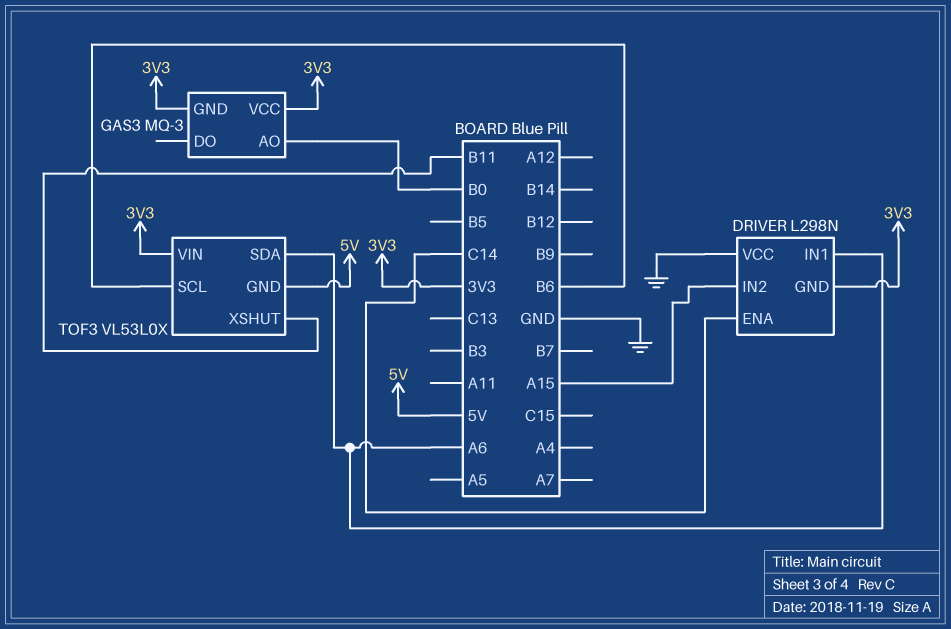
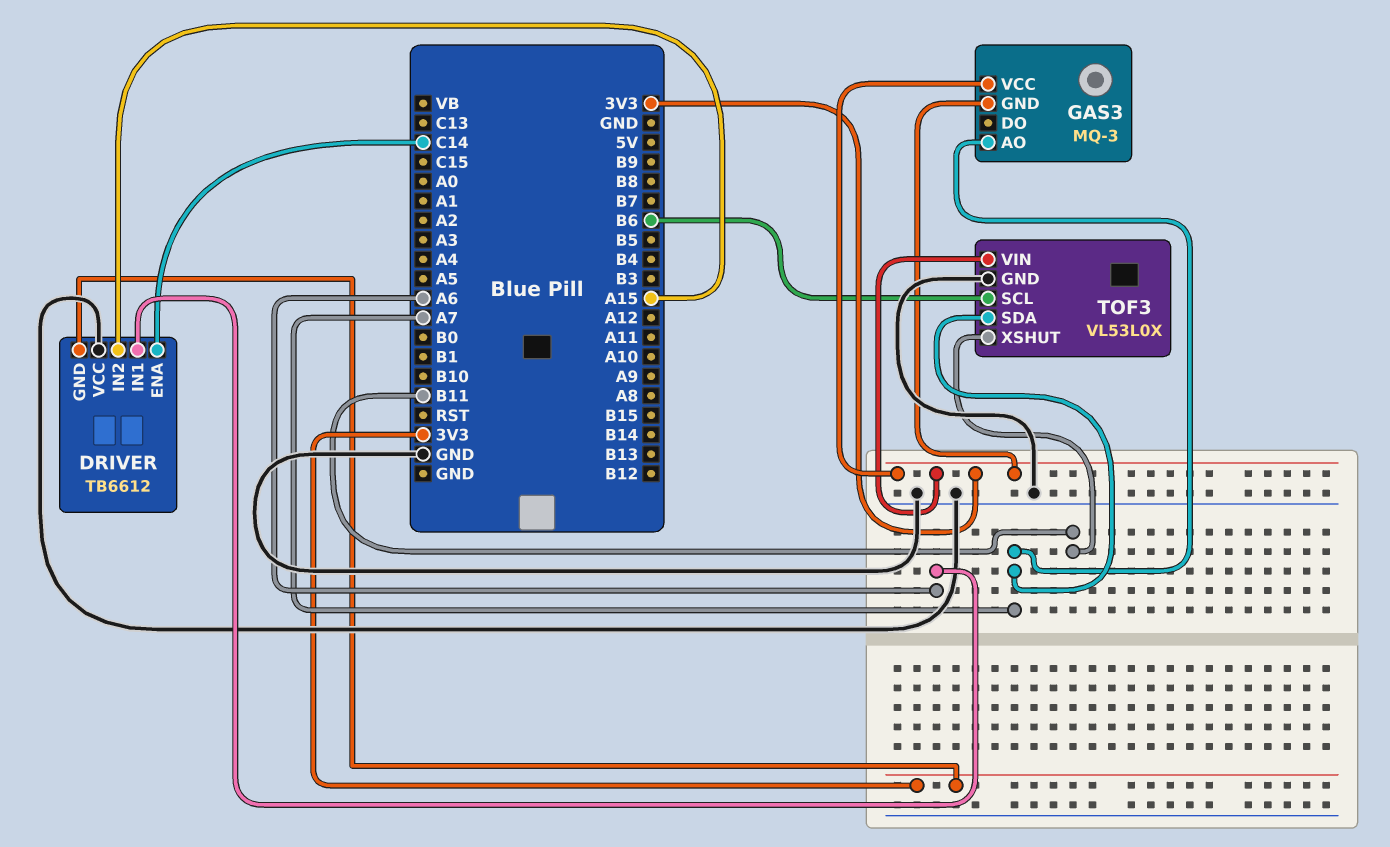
DRIVER: L298N -> TB6612
GAS3 pin AO: B0 -> A7
TOF3 pin GND: 5V -> GND
TOF3 pin SDA: A6 -> A7

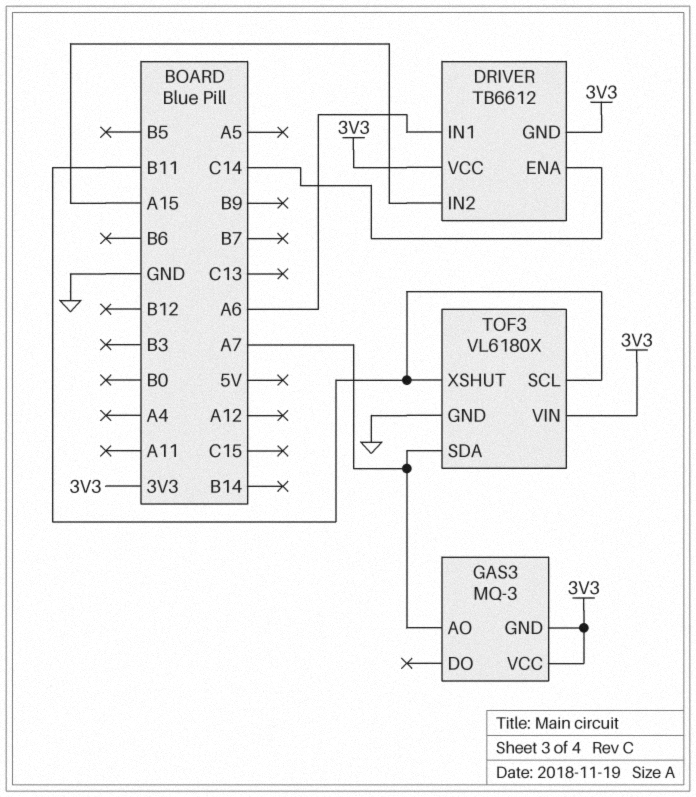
DRIVER pin VCC: GND -> 3V3
TOF3: VL53L0X -> VL6180X
TOF3 pin SCL: B6 -> B11

